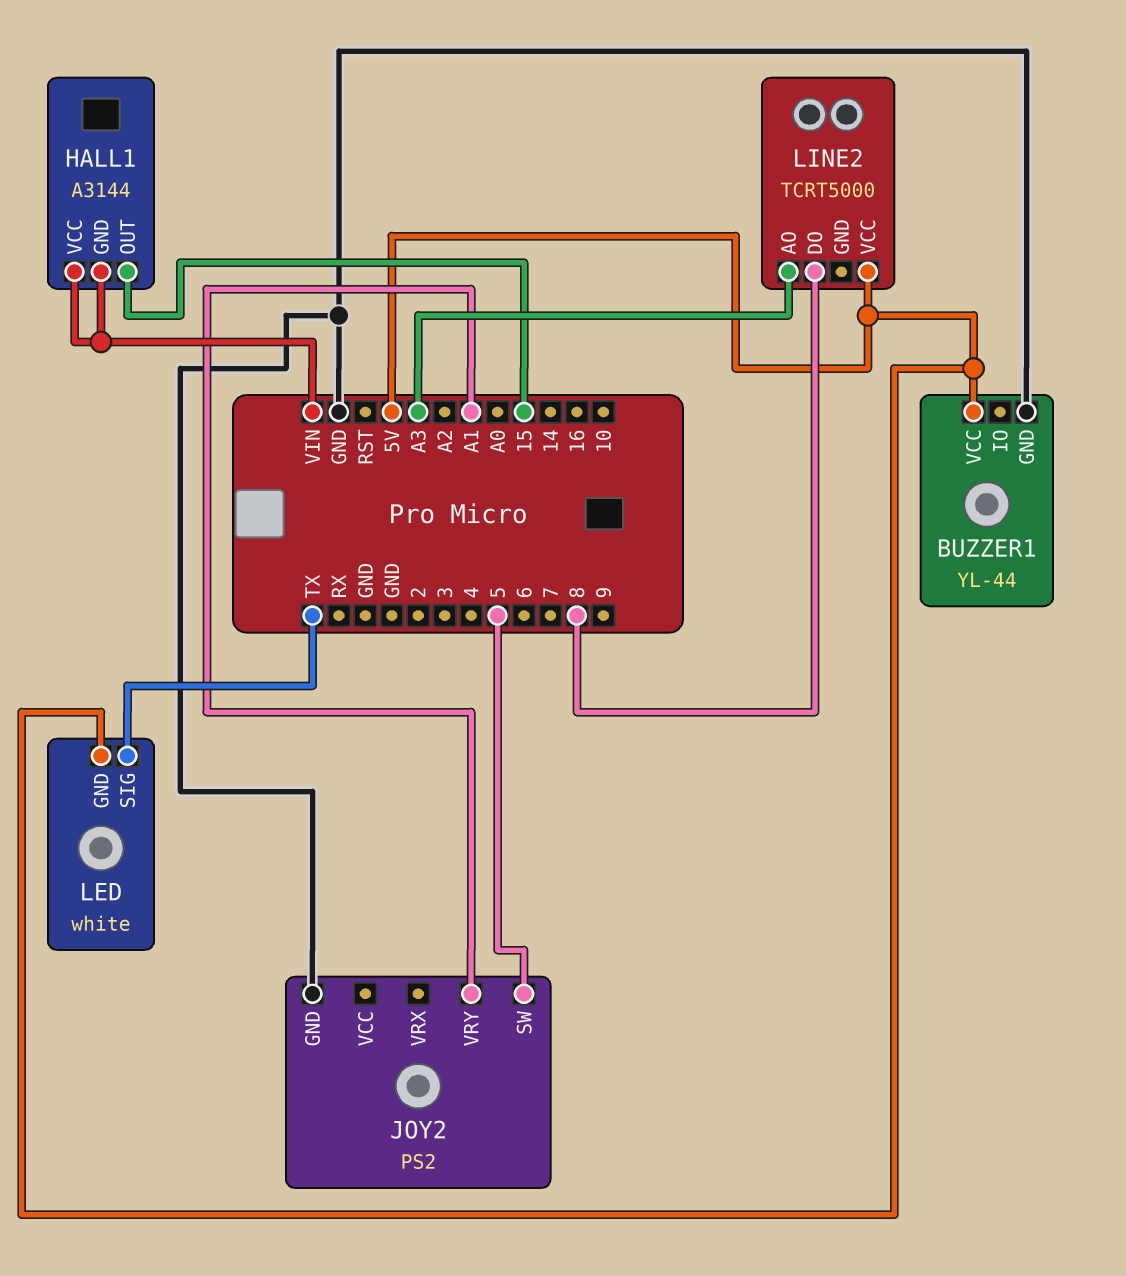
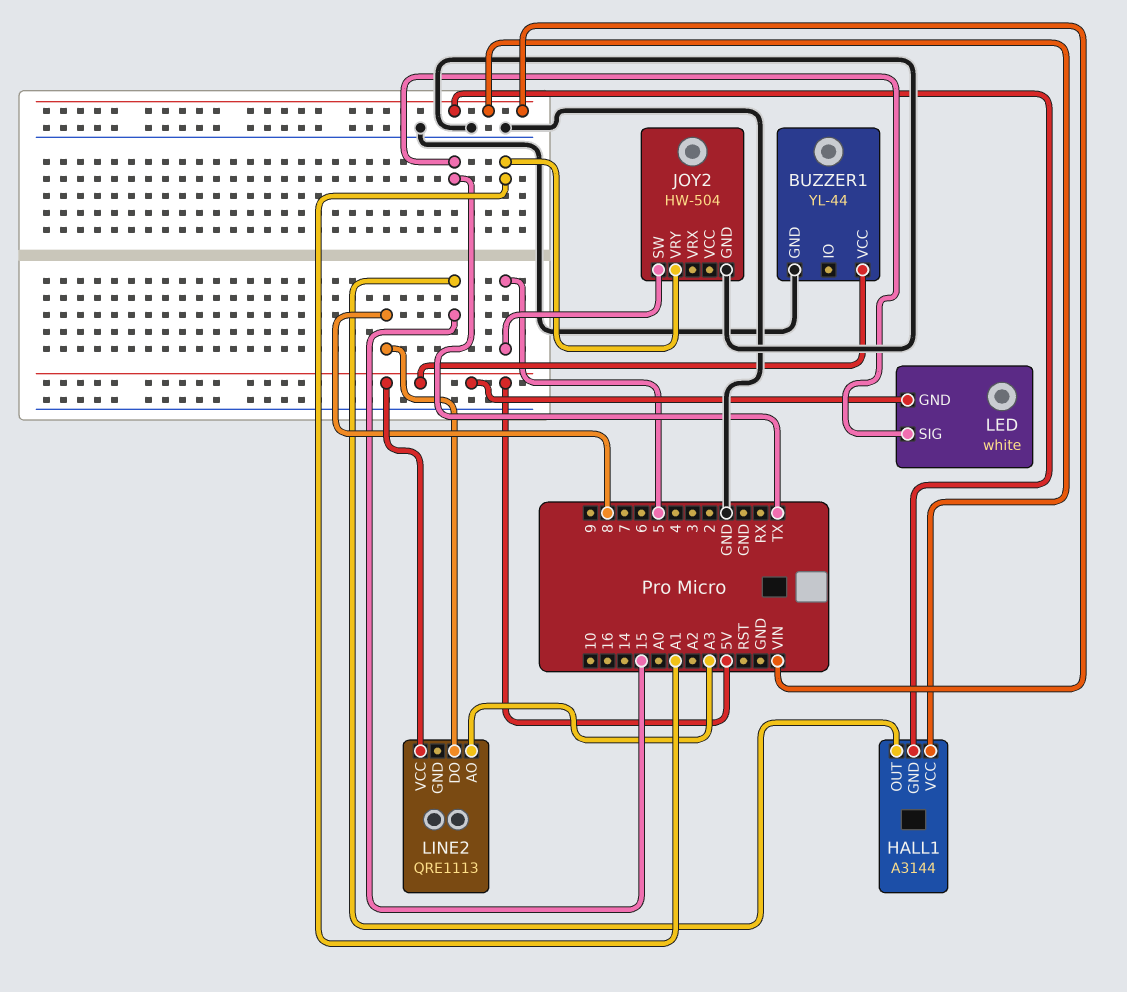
JOY2: PS2 -> HW-504
LINE2: TCRT5000 -> QRE1113

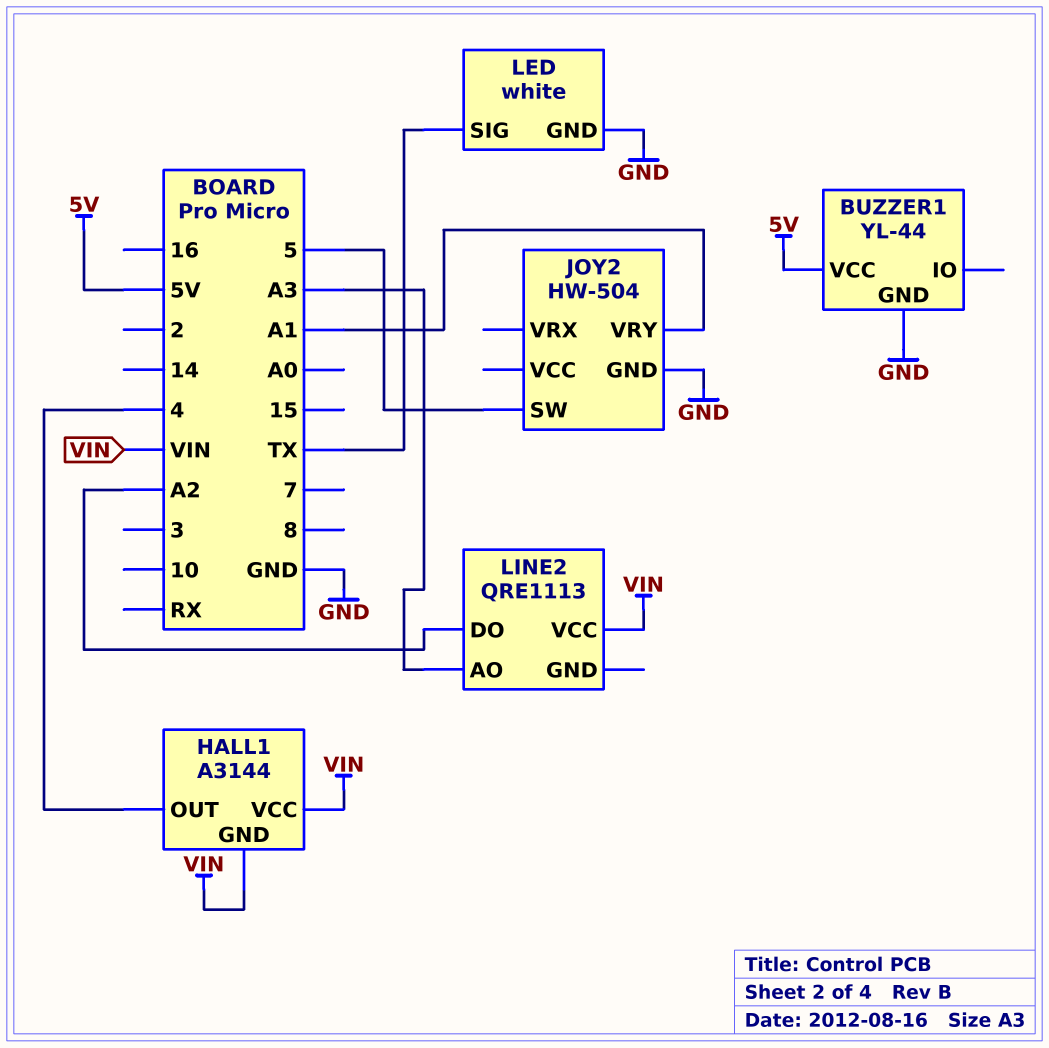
HALL1 pin OUT: 15 -> 4
LED pin GND: 5V -> GND
LINE2 pin DO: 8 -> A2
LINE2 pin VCC: 5V -> VIN

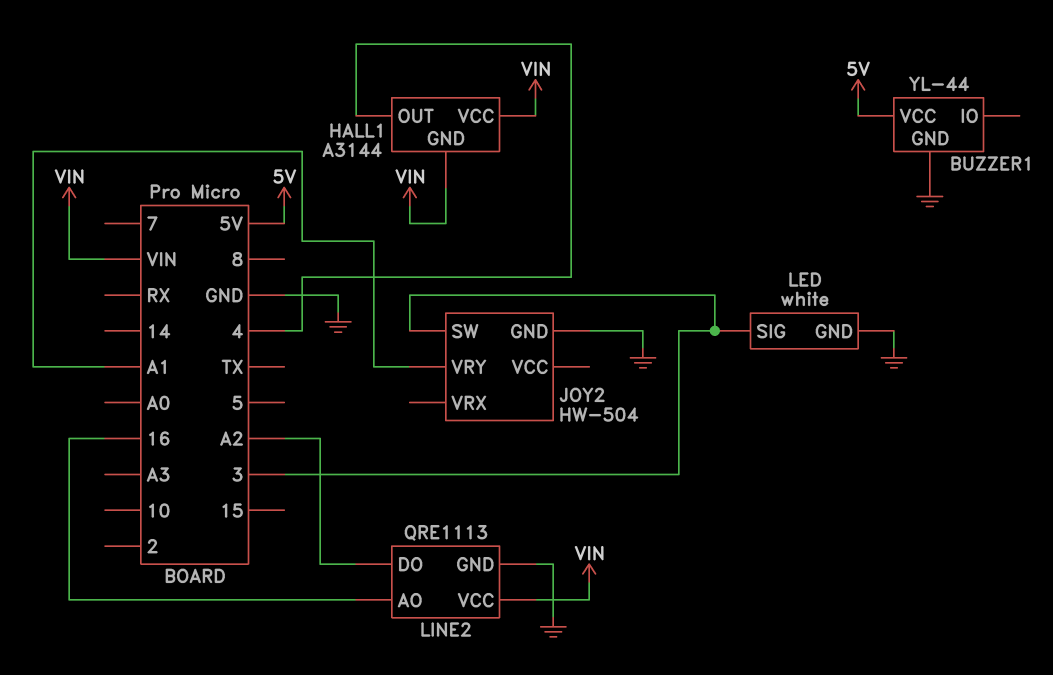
JOY2 pin SW: 5 -> 3
LED pin SIG: TX -> 3
LINE2 pin AO: A3 -> 16
LINE2 pin GND: none -> GND

